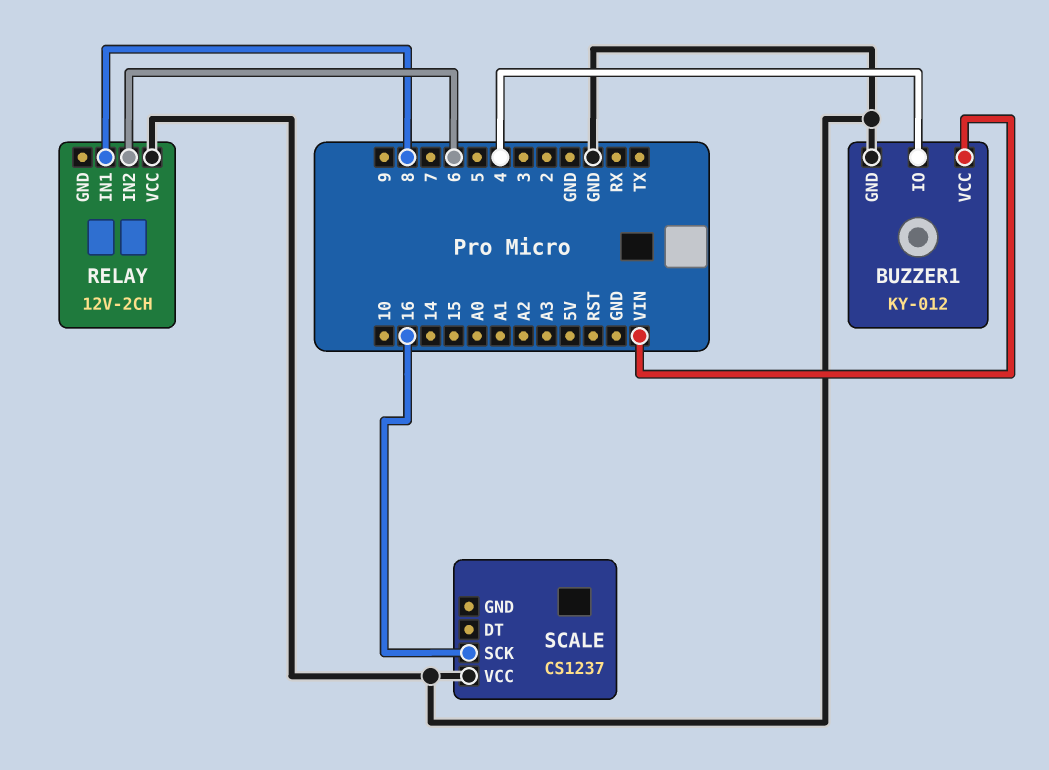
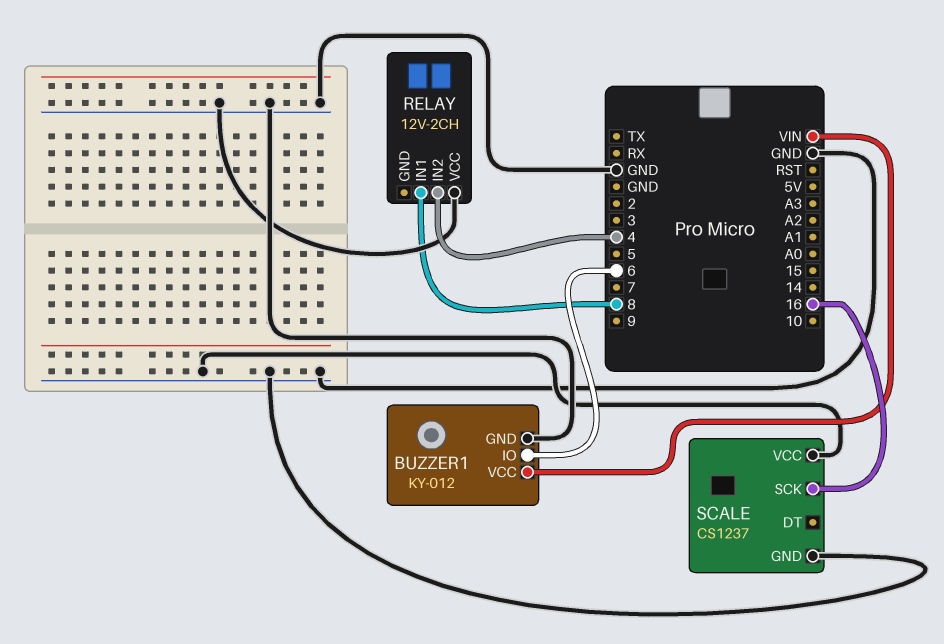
BUZZER1 pin IO: 4 -> 6
RELAY pin IN2: 6 -> 4
SCALE pin GND: none -> GND

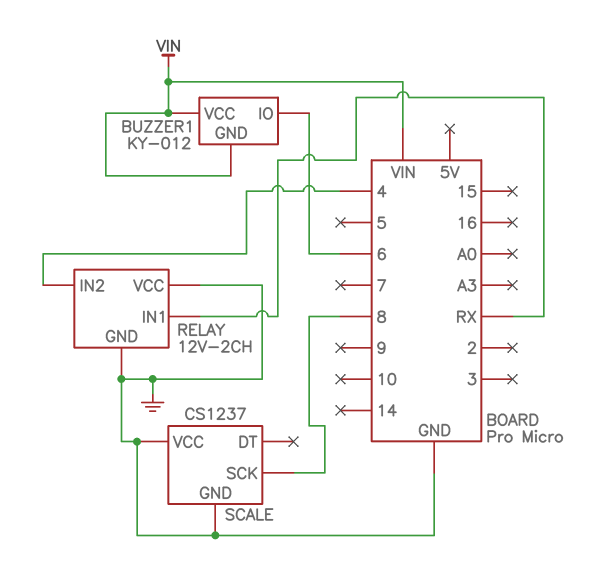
BUZZER1 pin GND: GND -> VIN
RELAY pin GND: none -> GND
RELAY pin IN1: 8 -> RX
SCALE pin SCK: 16 -> 8

